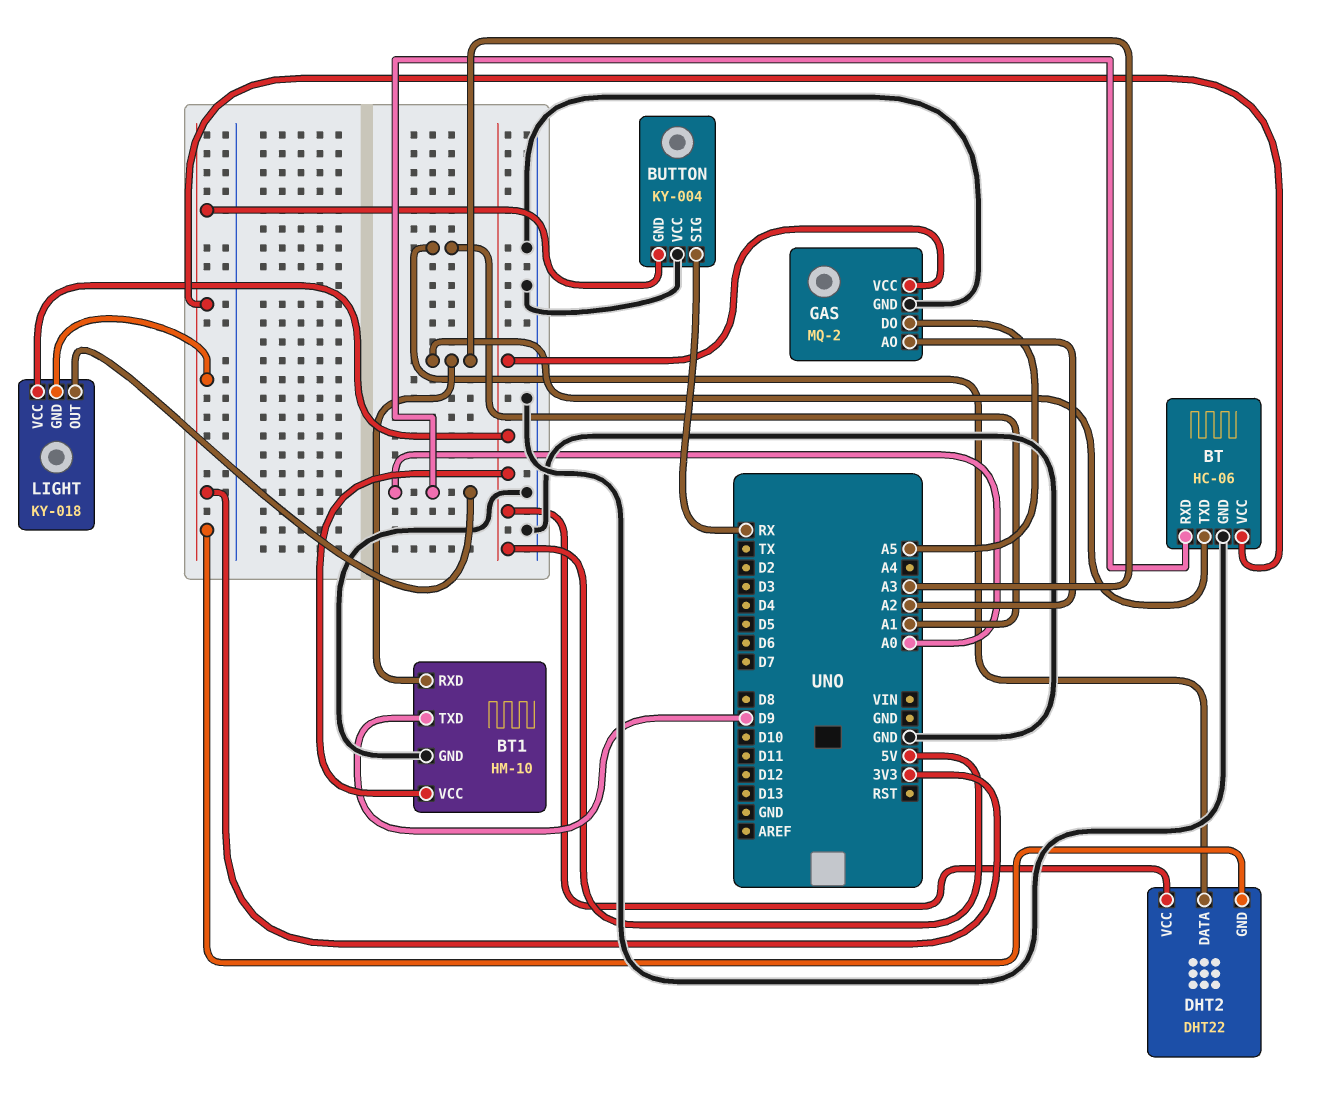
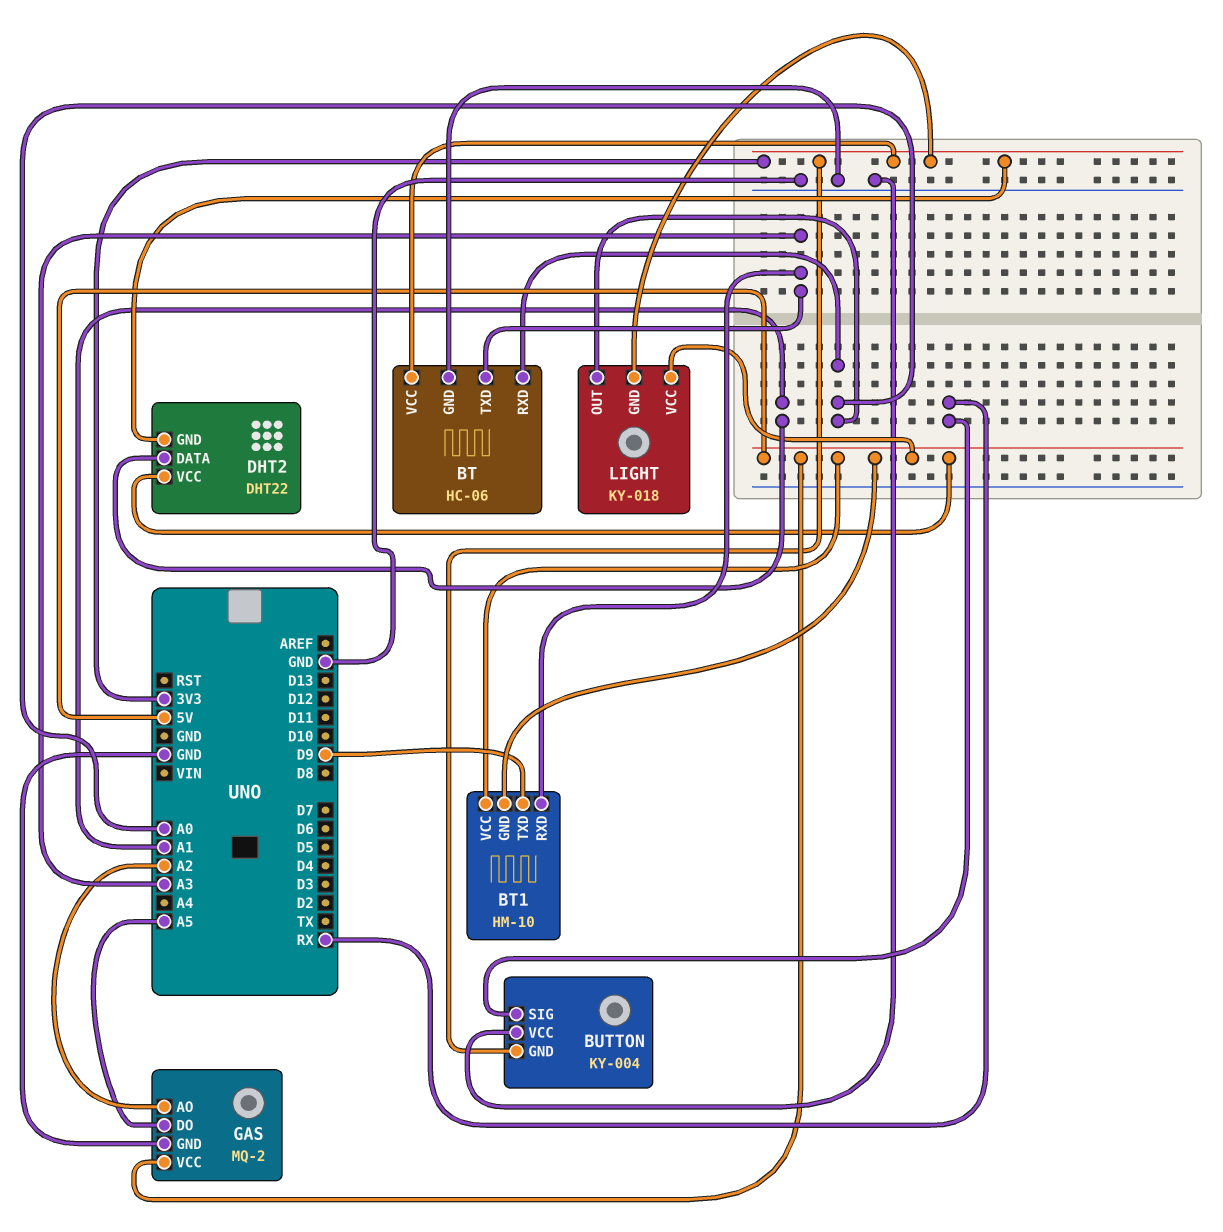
BT1 pin GND: GND -> 5V

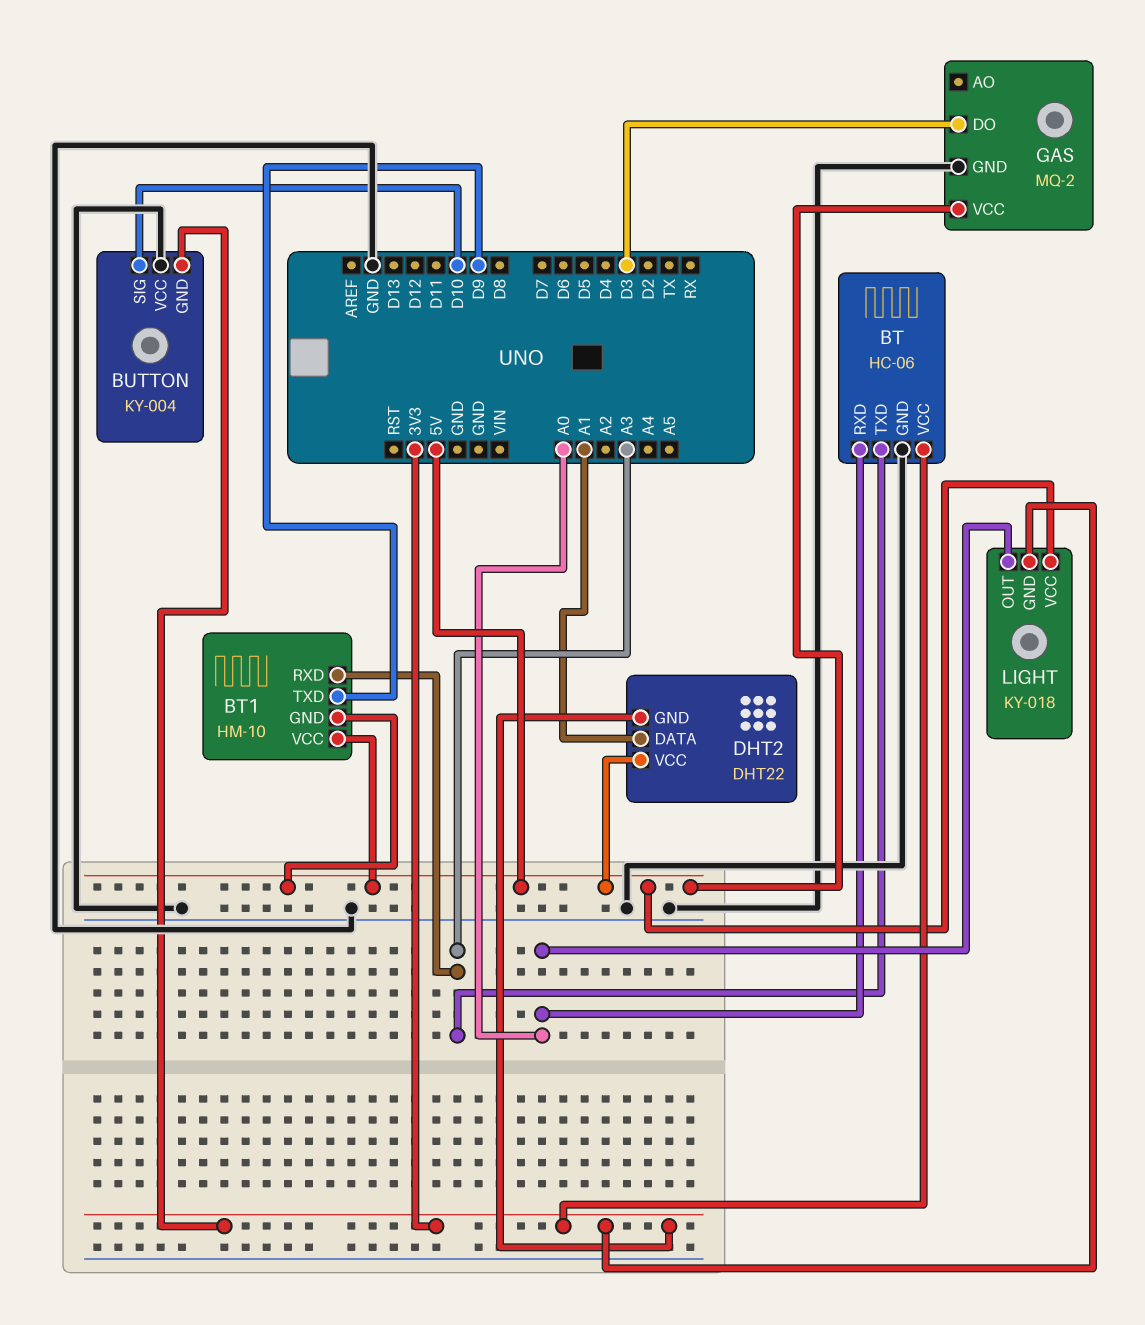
BUTTON pin SIG: RX -> D10
GAS pin AO: A2 -> none
GAS pin DO: A5 -> D3

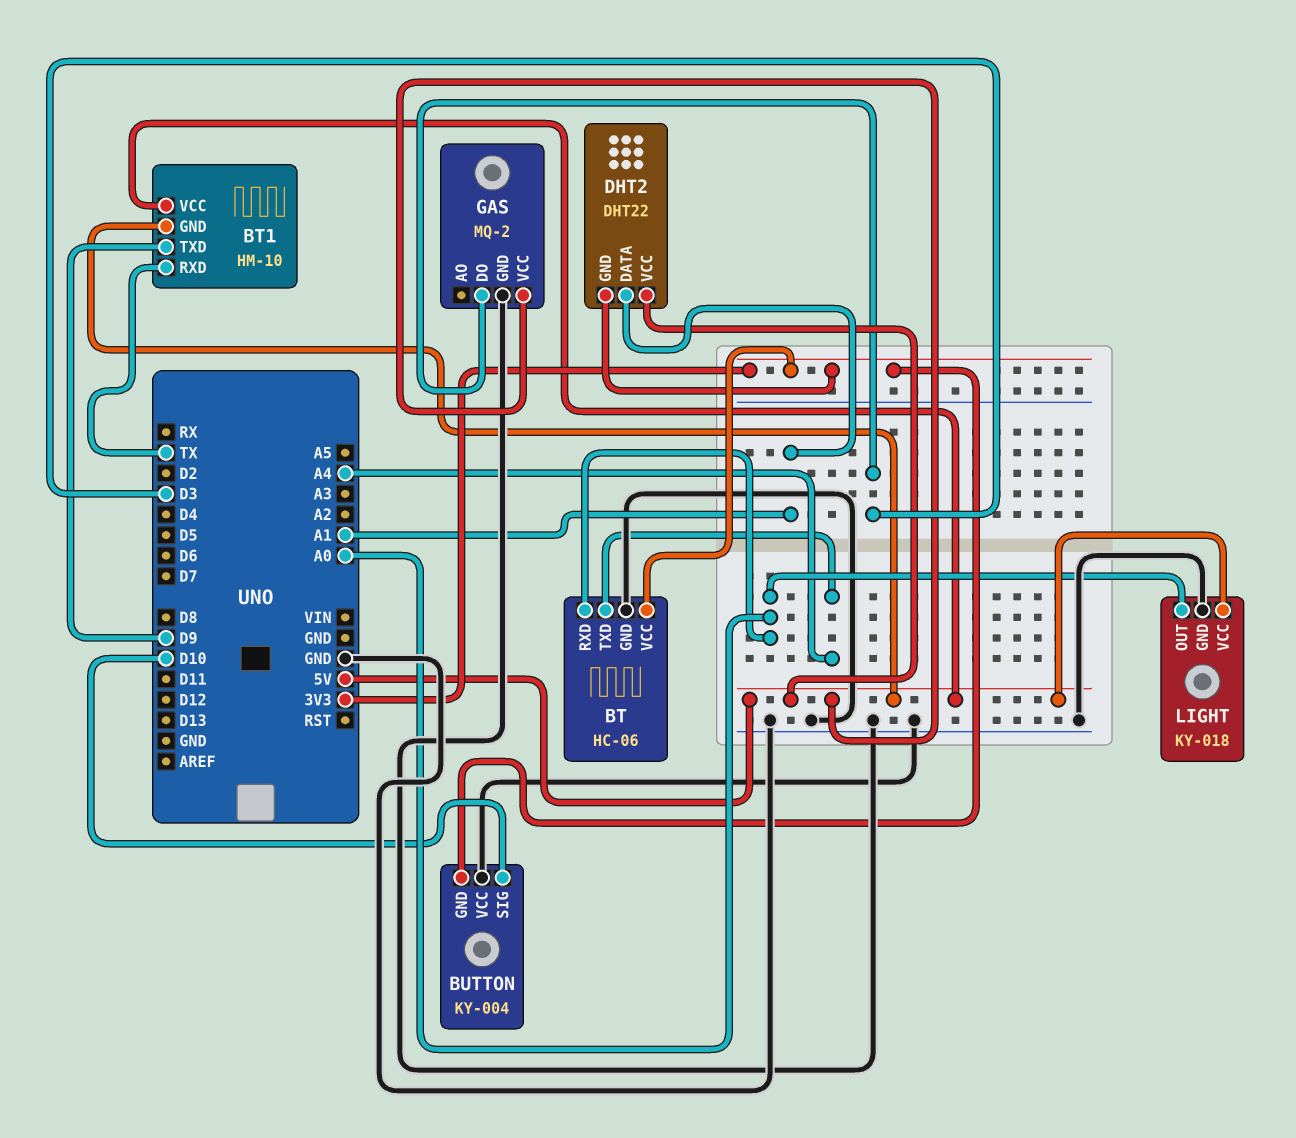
BT pin TXD: A3 -> A4
BT1 pin RXD: A3 -> TX
LIGHT pin GND: 3V3 -> GND

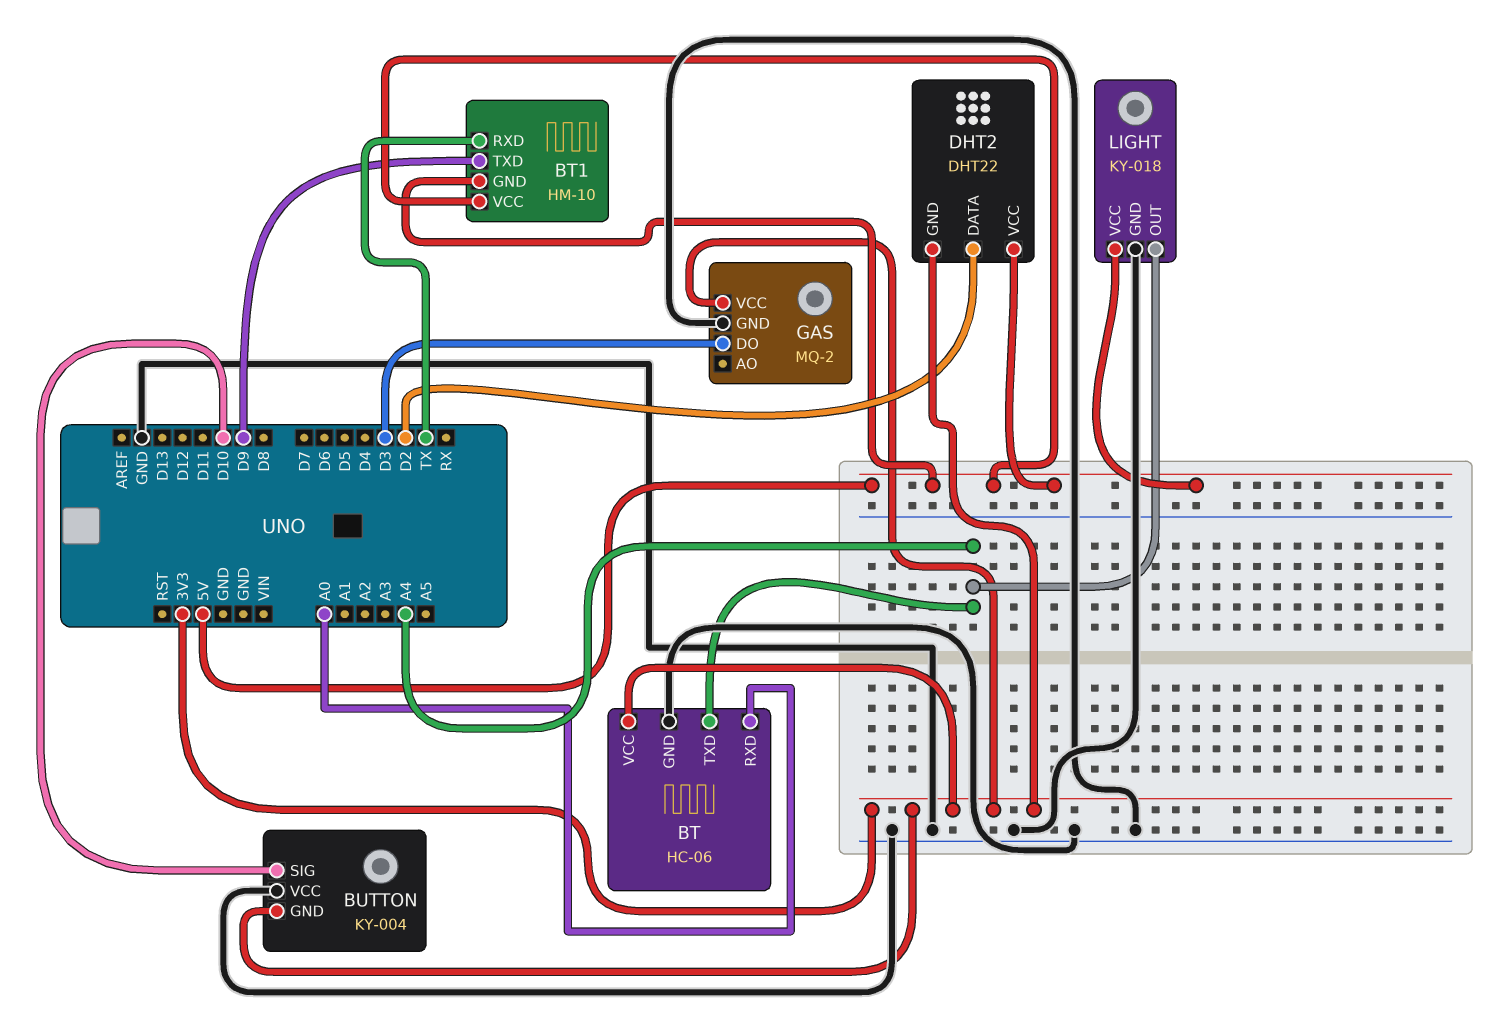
DHT2 pin DATA: A1 -> D2
GAS pin VCC: 5V -> 3V3
LIGHT pin OUT: A0 -> A4

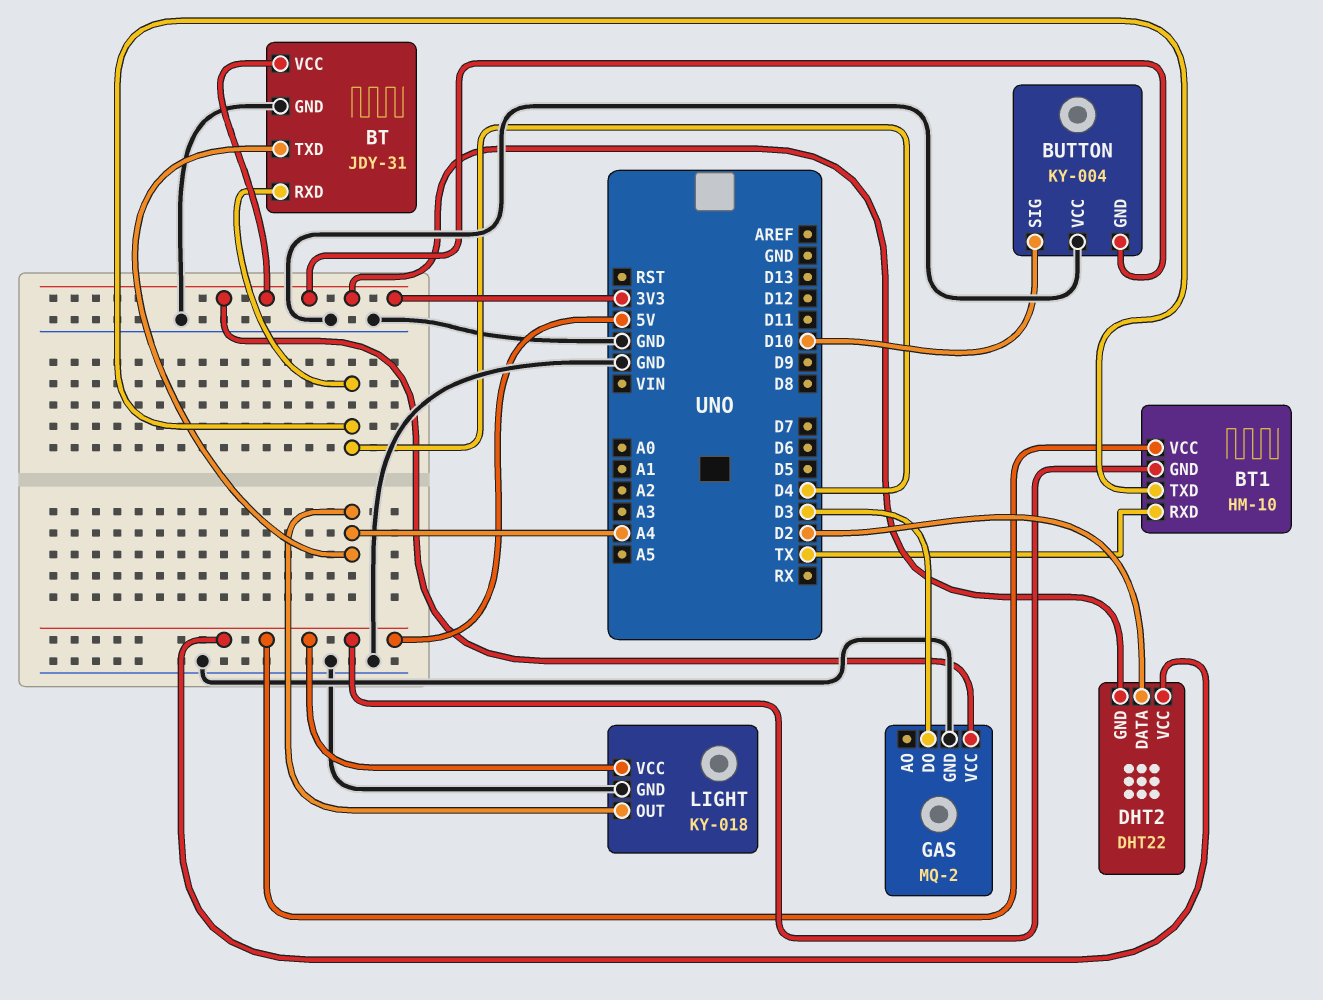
BT: HC-06 -> JDY-31
BT pin RXD: A0 -> D4
BT1 pin TXD: D9 -> D4

